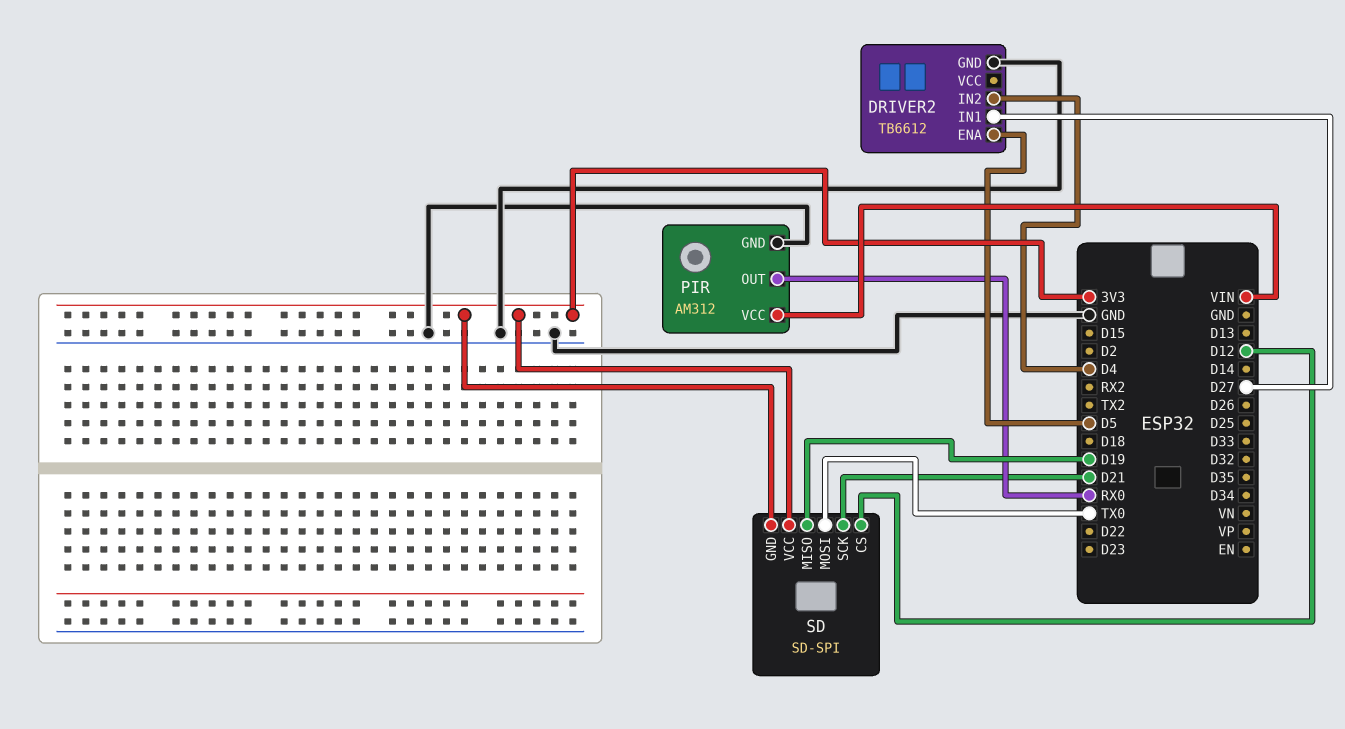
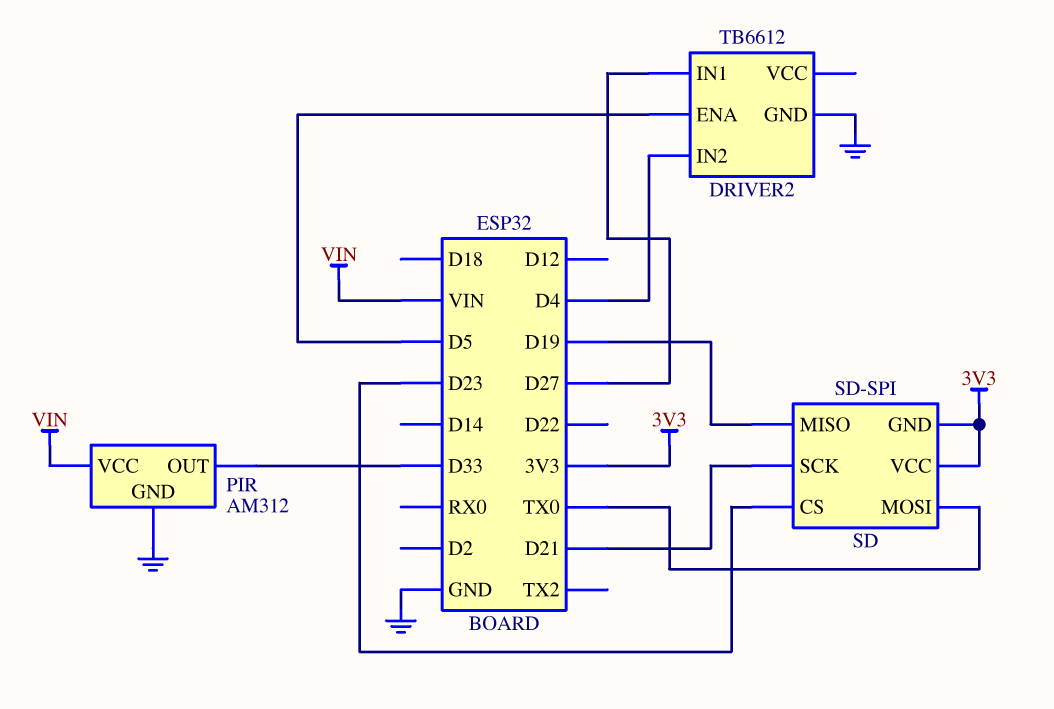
PIR pin OUT: RX0 -> D33
SD pin CS: D12 -> D23

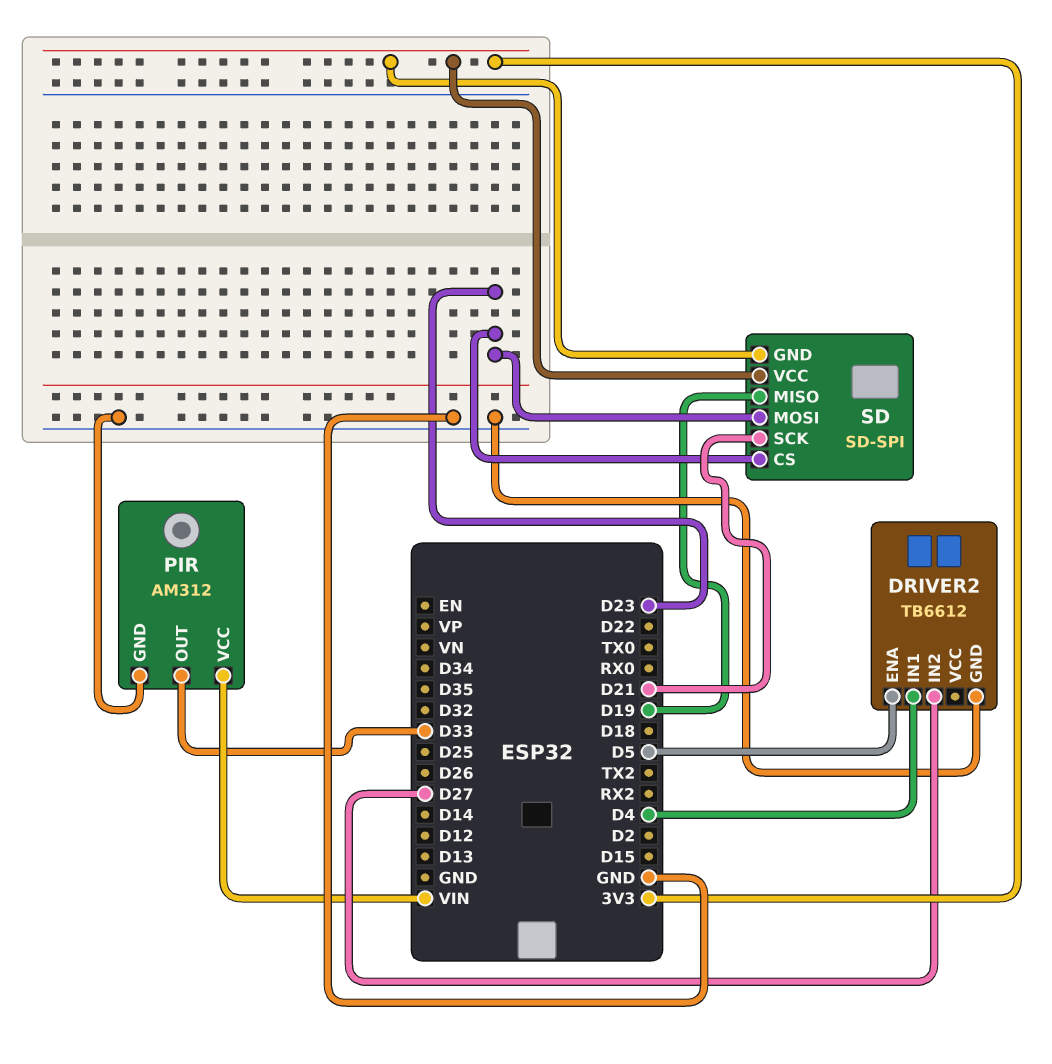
DRIVER2 pin IN1: D27 -> D4
DRIVER2 pin IN2: D4 -> D27
SD pin MOSI: TX0 -> D23

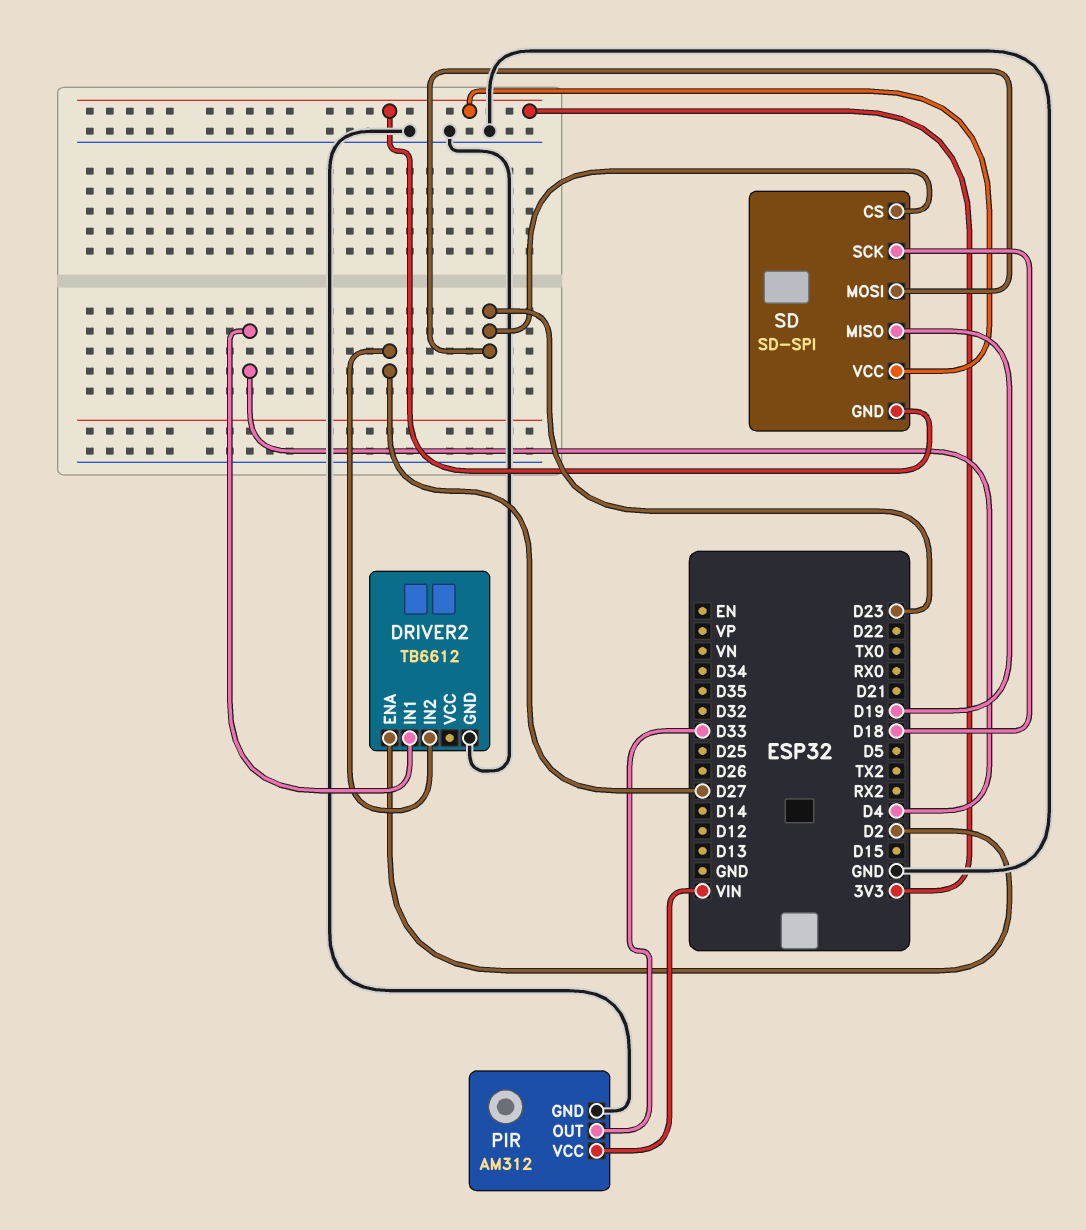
DRIVER2 pin ENA: D5 -> D2
SD pin SCK: D21 -> D18

